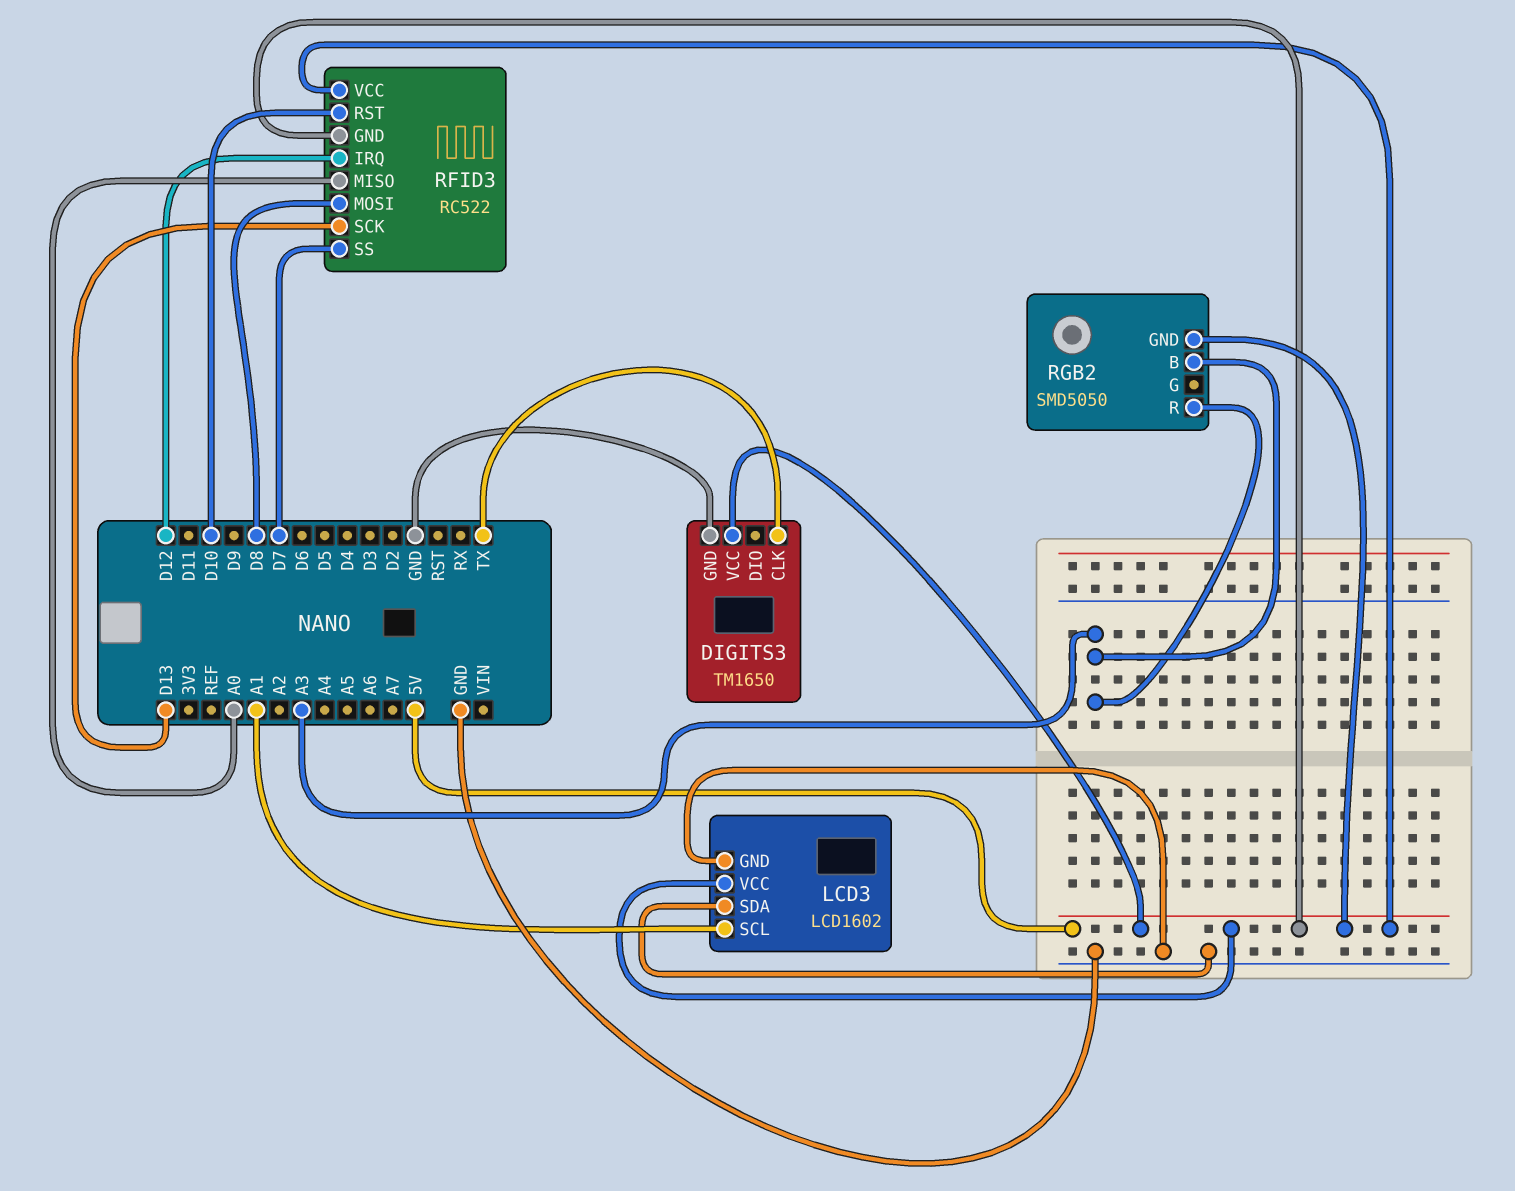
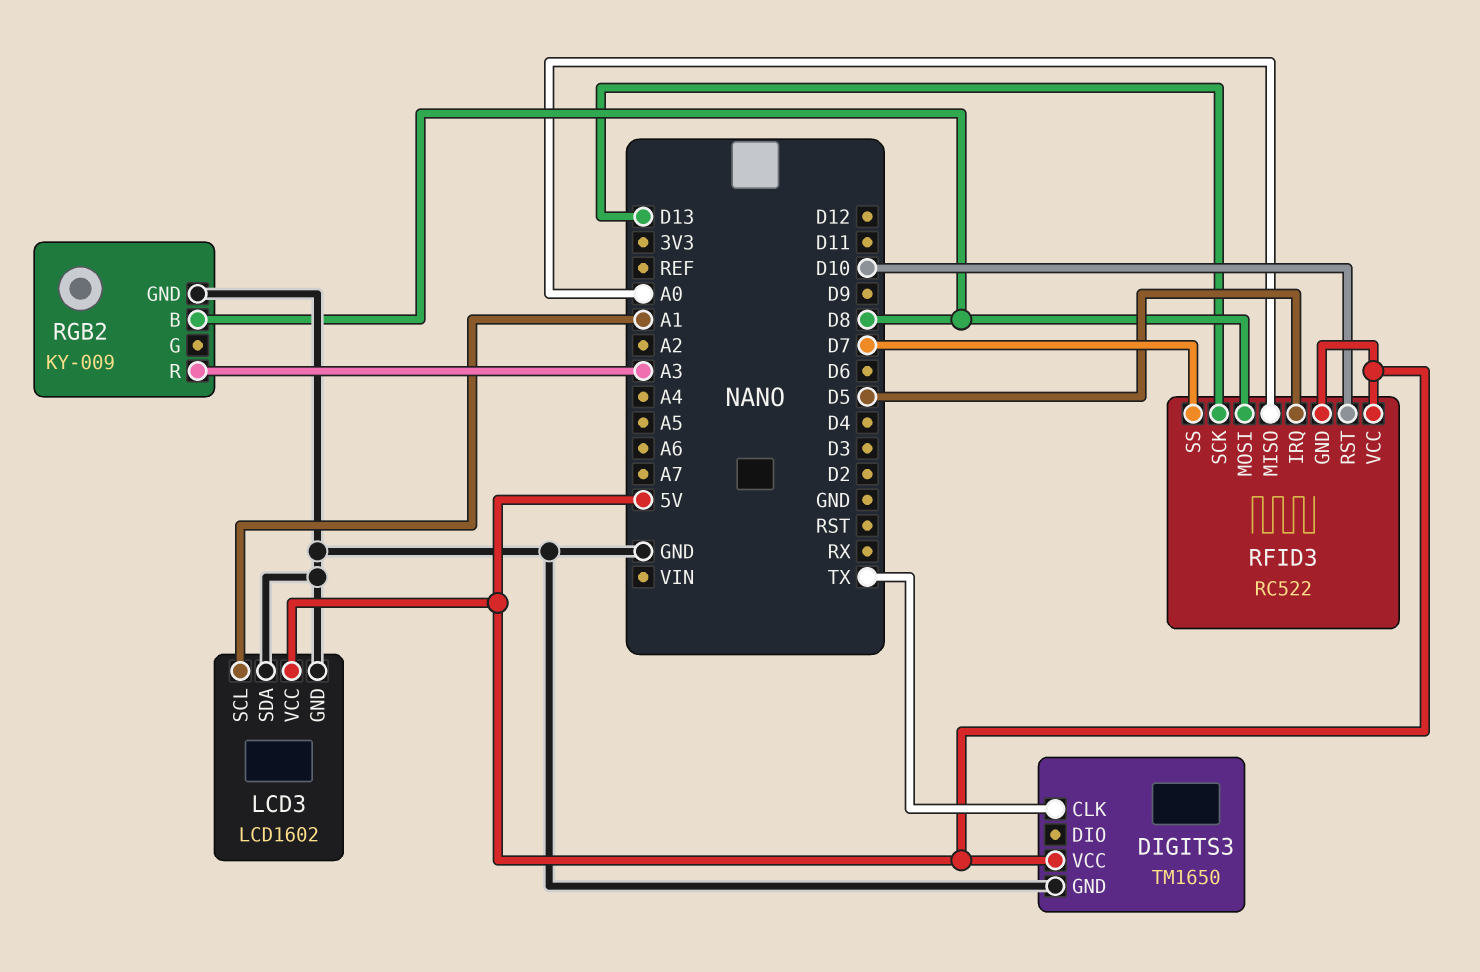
RFID3 pin IRQ: D12 -> D5
RGB2: SMD5050 -> KY-009
RGB2 pin B: A3 -> D8
RGB2 pin GND: 5V -> GND

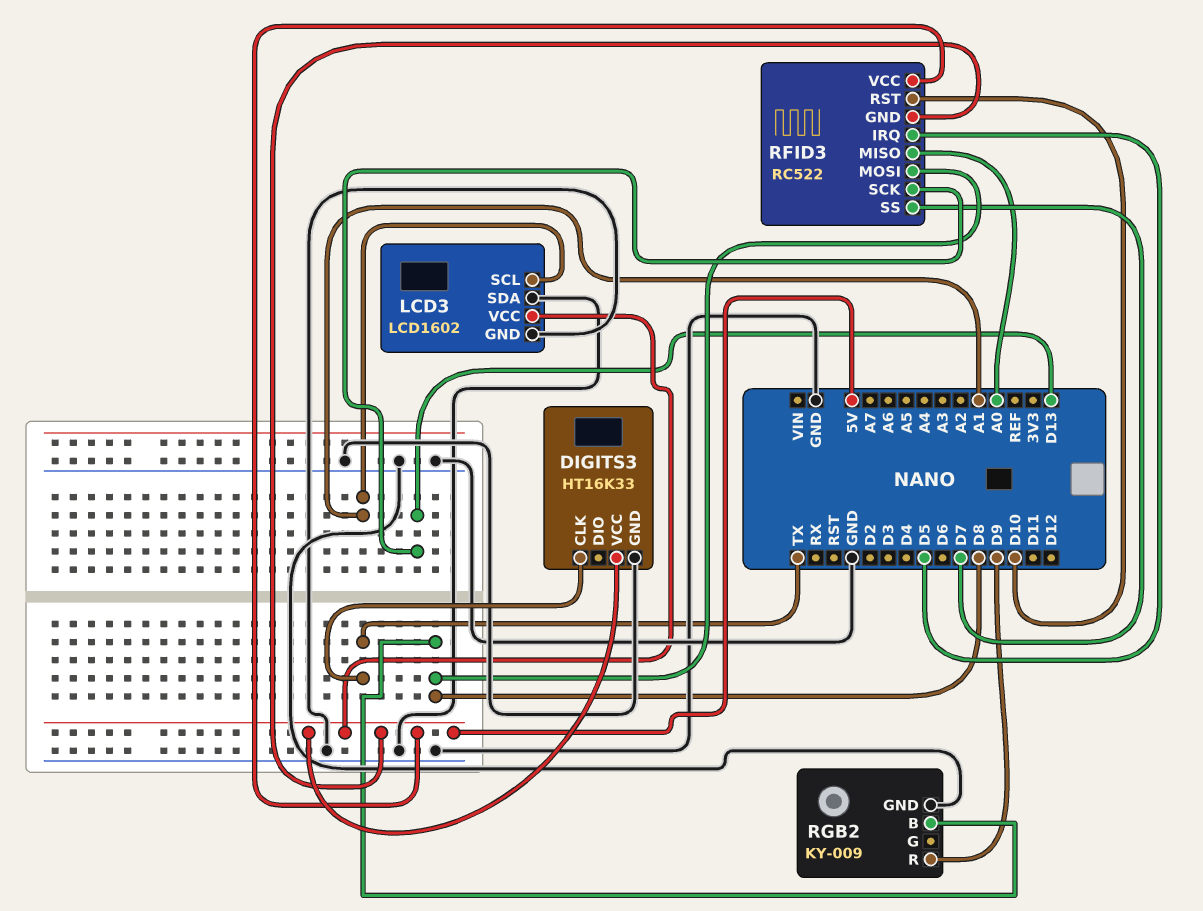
DIGITS3: TM1650 -> HT16K33
RGB2 pin R: A3 -> D9

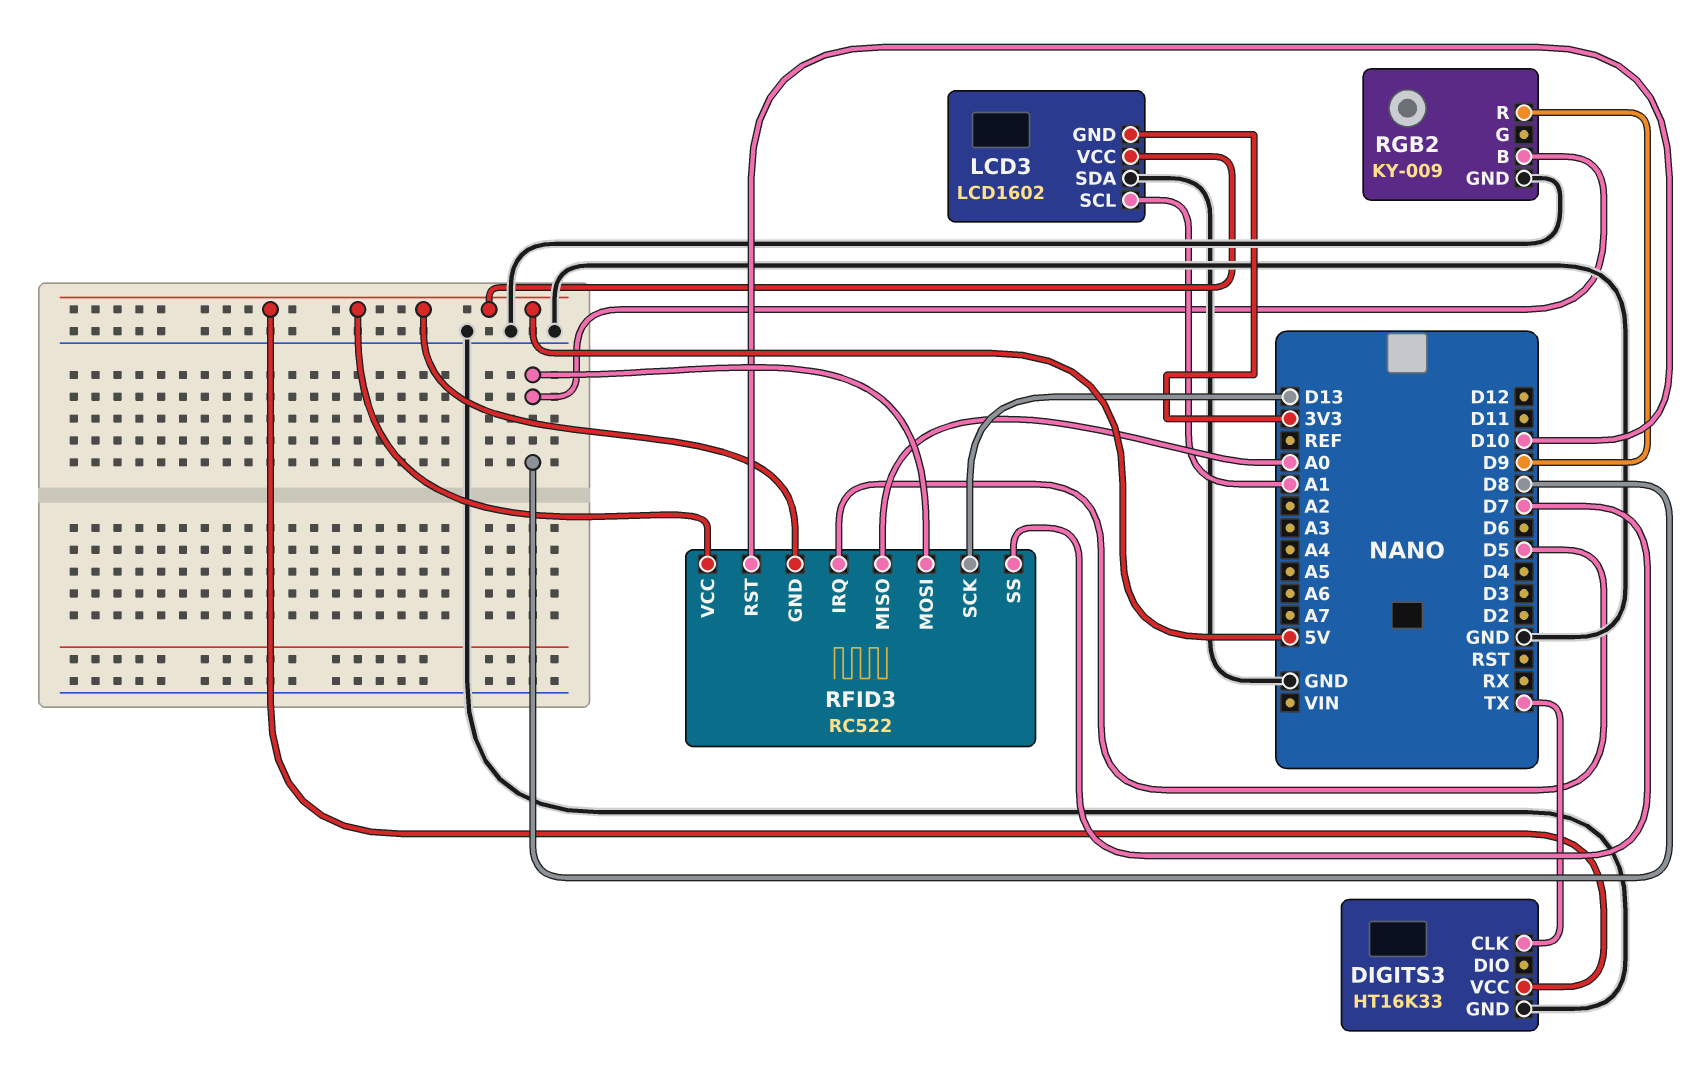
LCD3 pin GND: GND -> 3V3

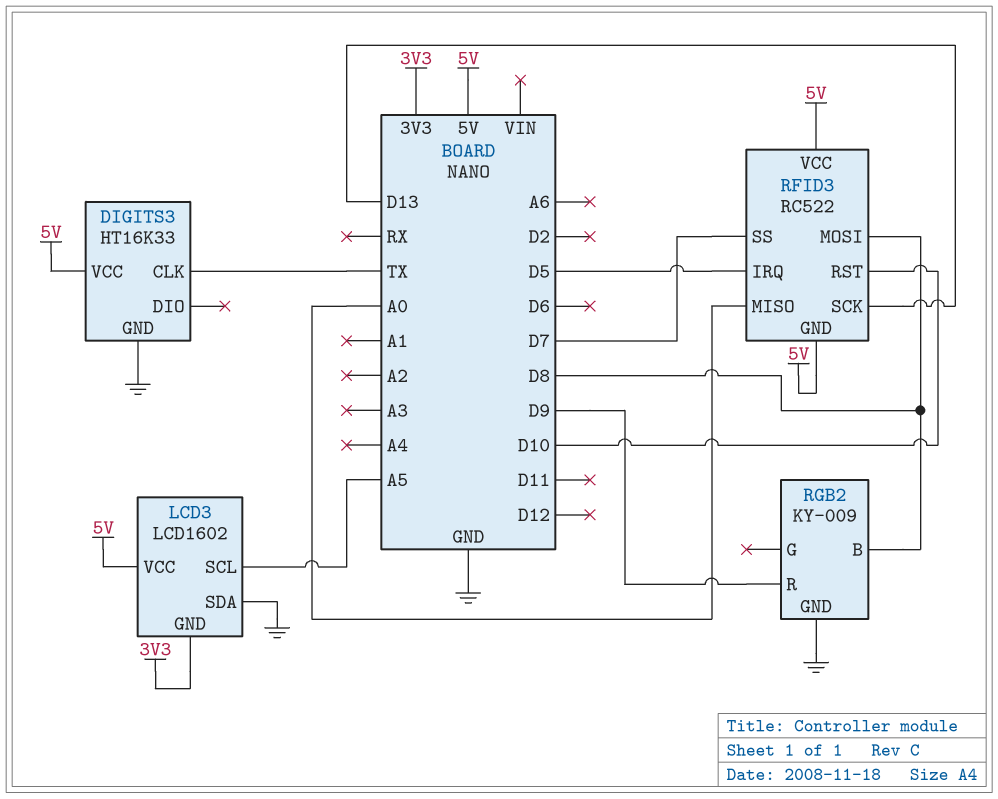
LCD3 pin SCL: A1 -> A5

